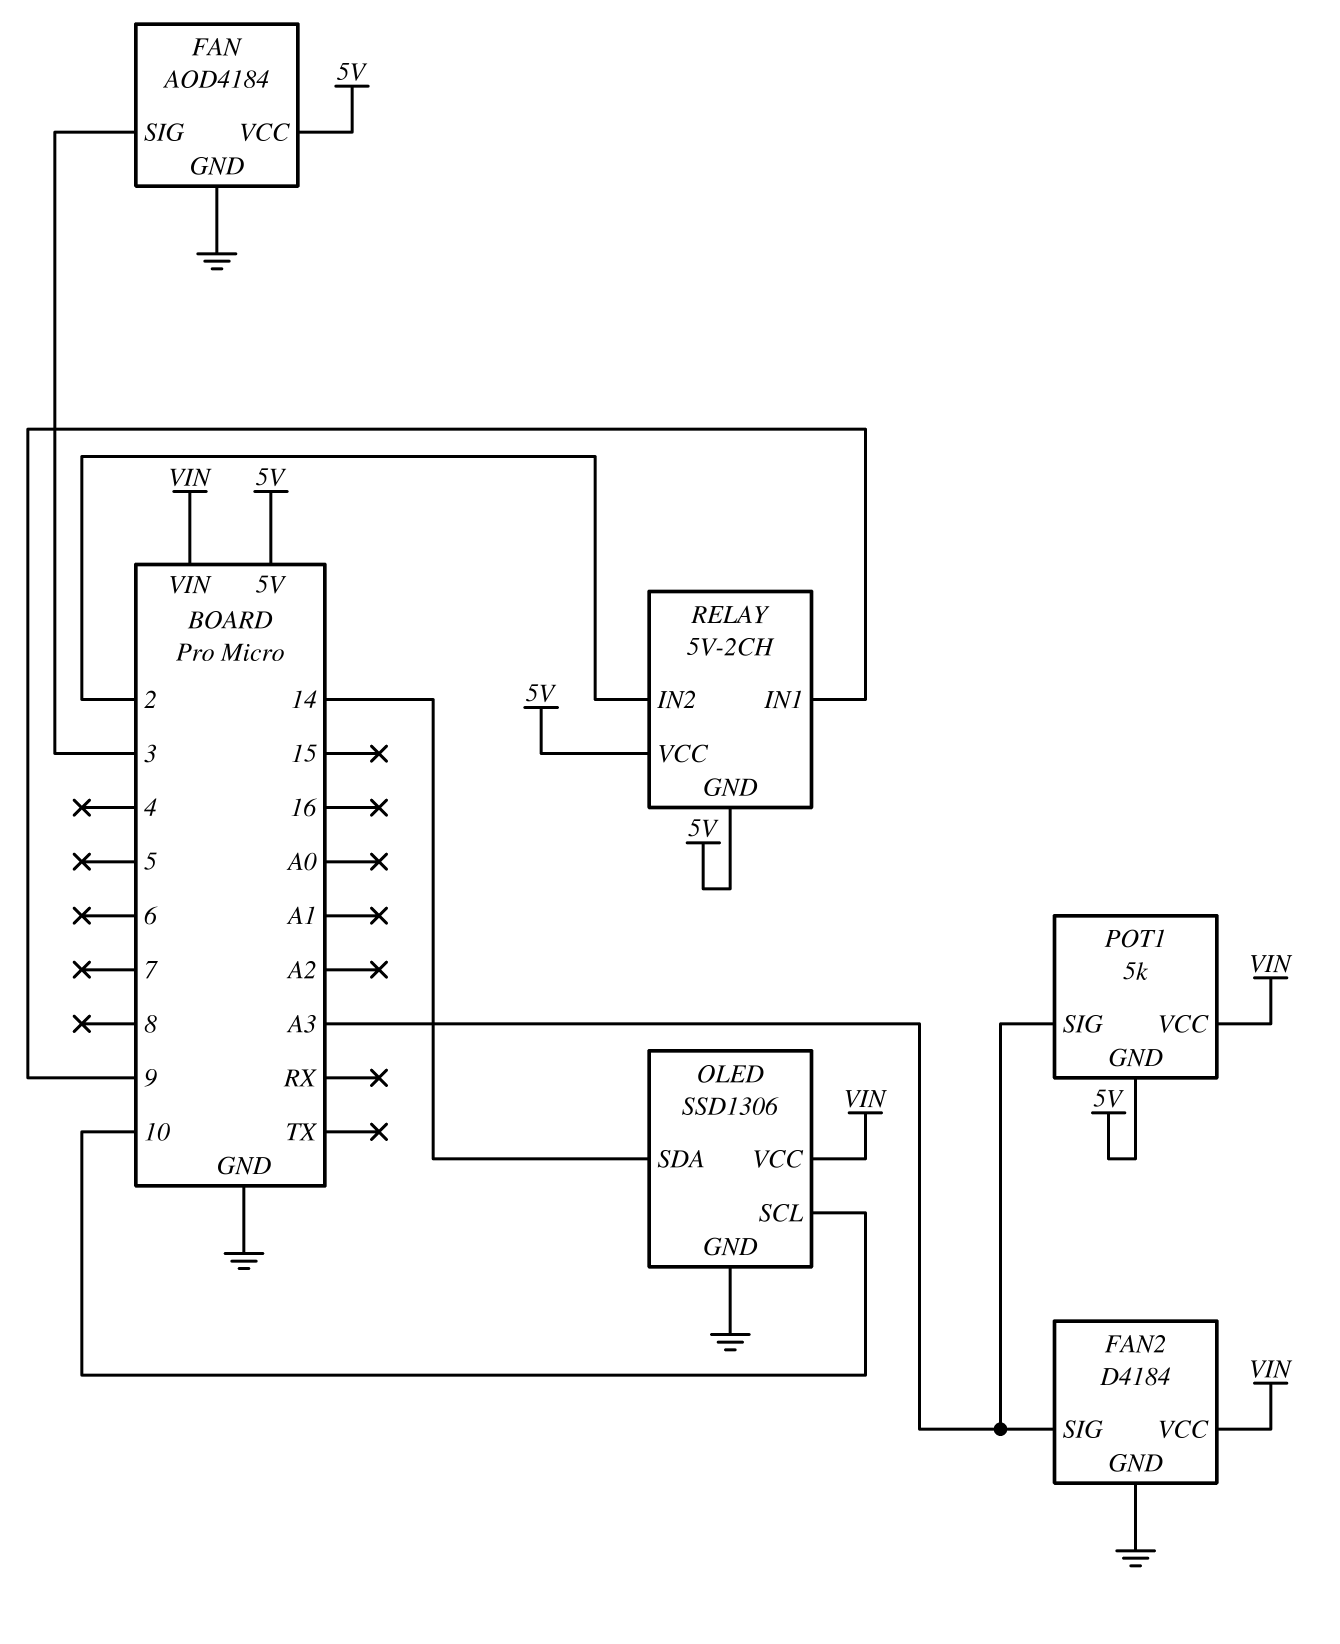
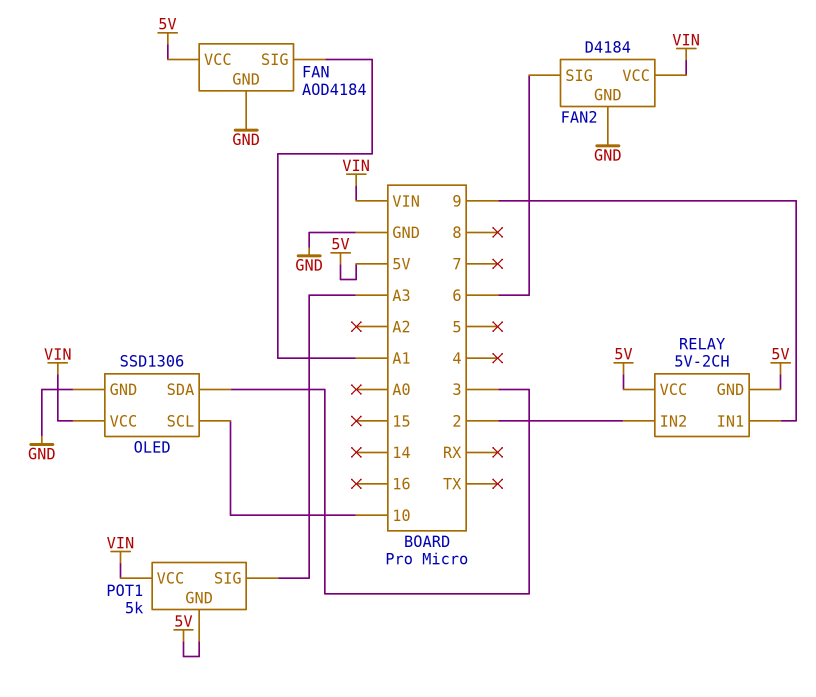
FAN pin SIG: 3 -> A1
FAN2 pin SIG: A3 -> 6
OLED pin SDA: 14 -> 3

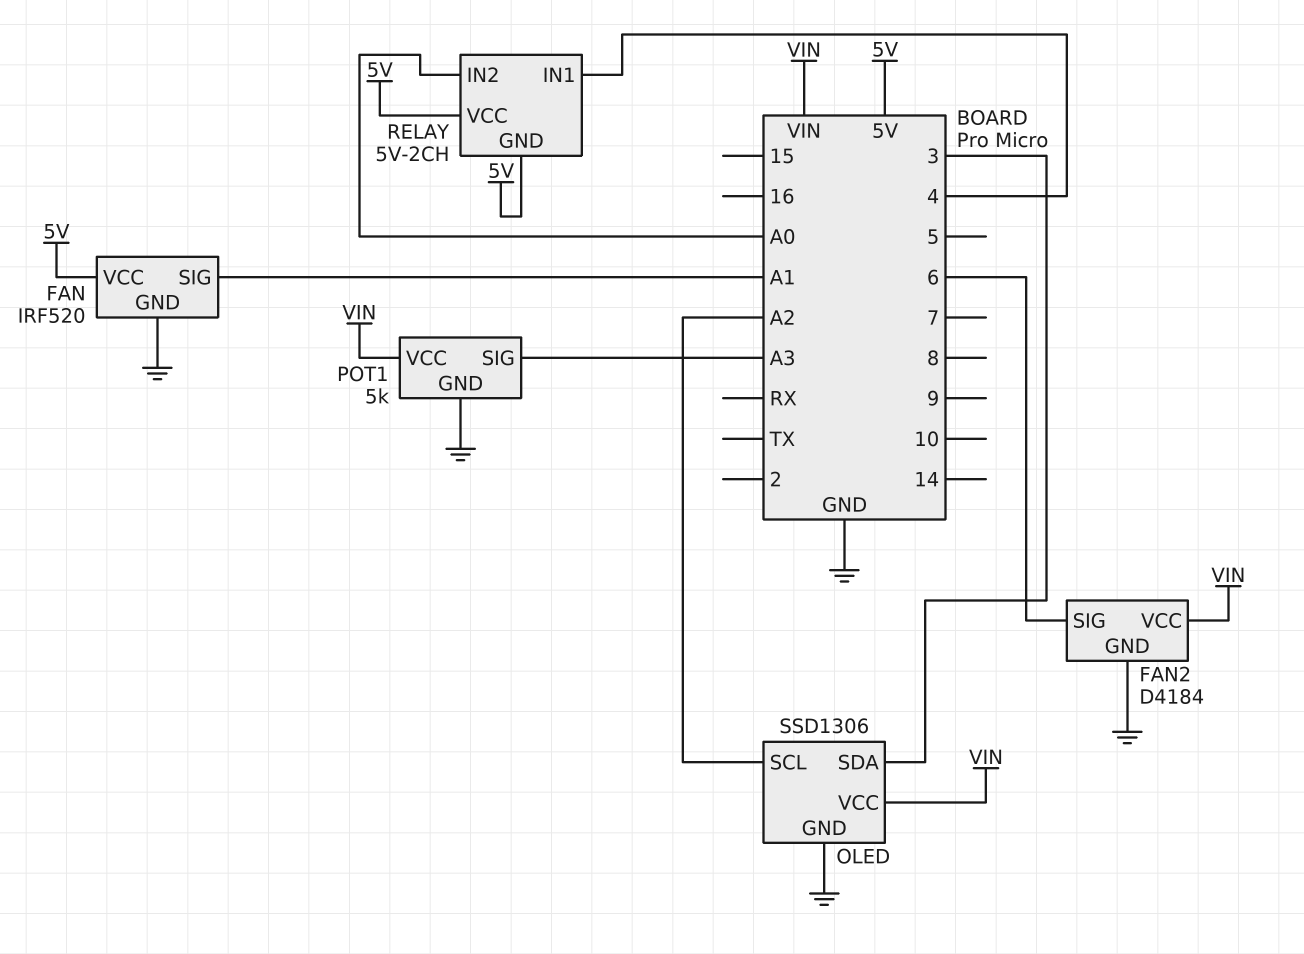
FAN: AOD4184 -> IRF520
OLED pin SCL: 10 -> A2
POT1 pin GND: 5V -> GND
RELAY pin IN1: 9 -> 4
RELAY pin IN2: 2 -> A0

